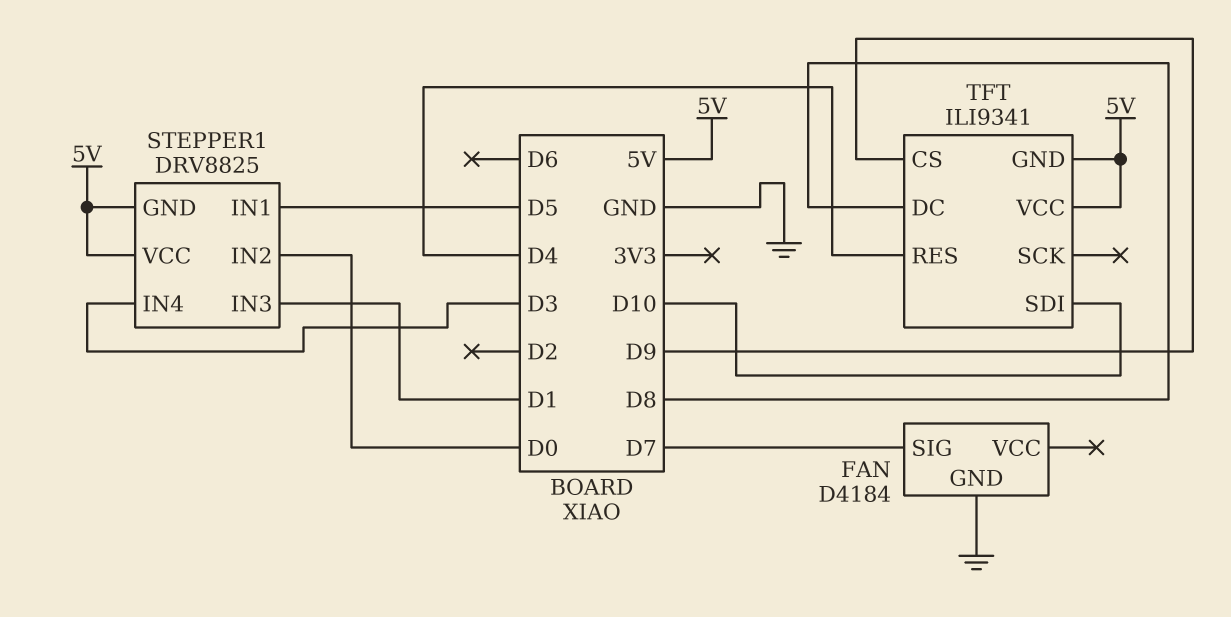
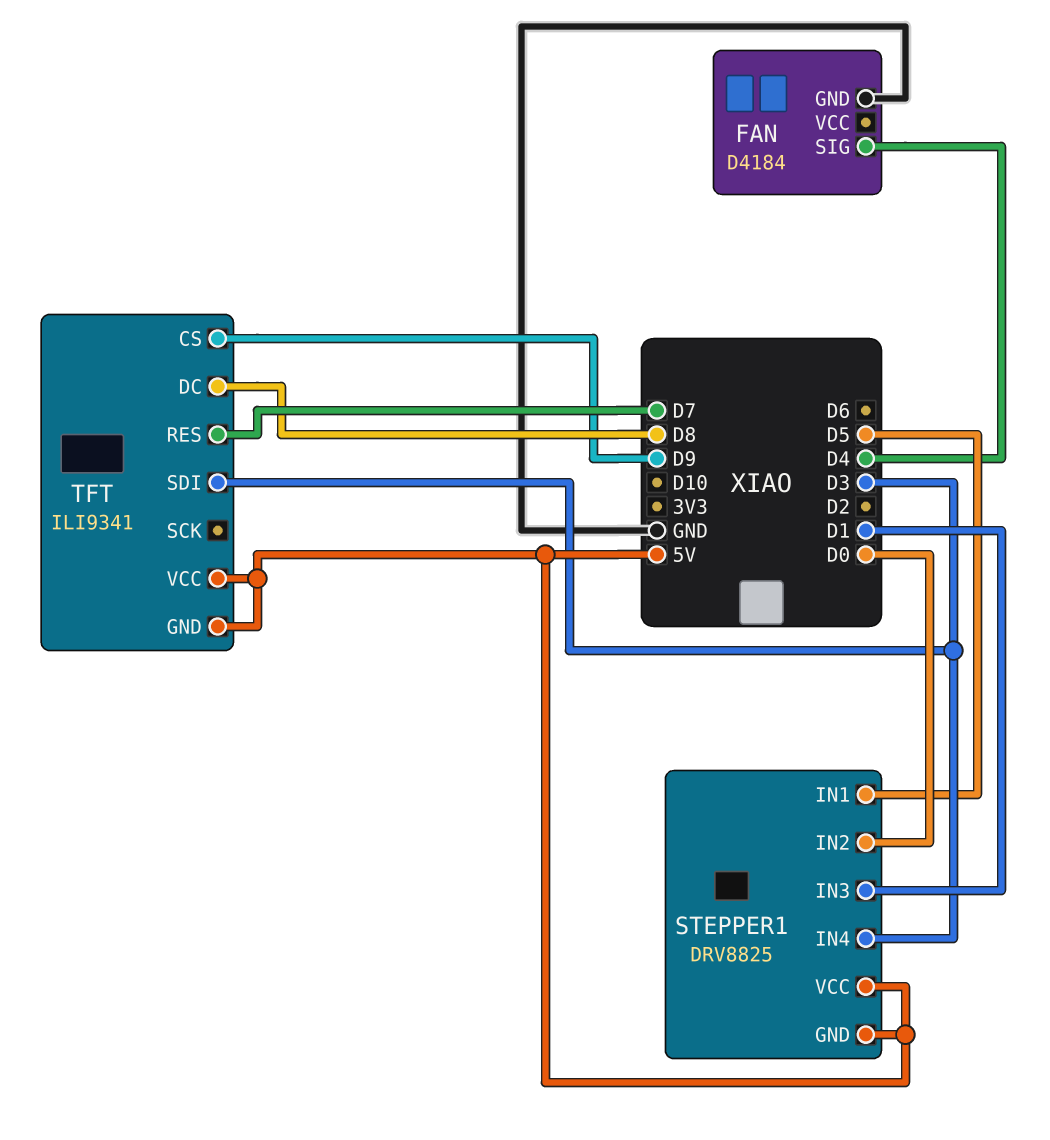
FAN pin SIG: D7 -> D4
TFT pin RES: D4 -> D7
TFT pin SDI: D10 -> D3

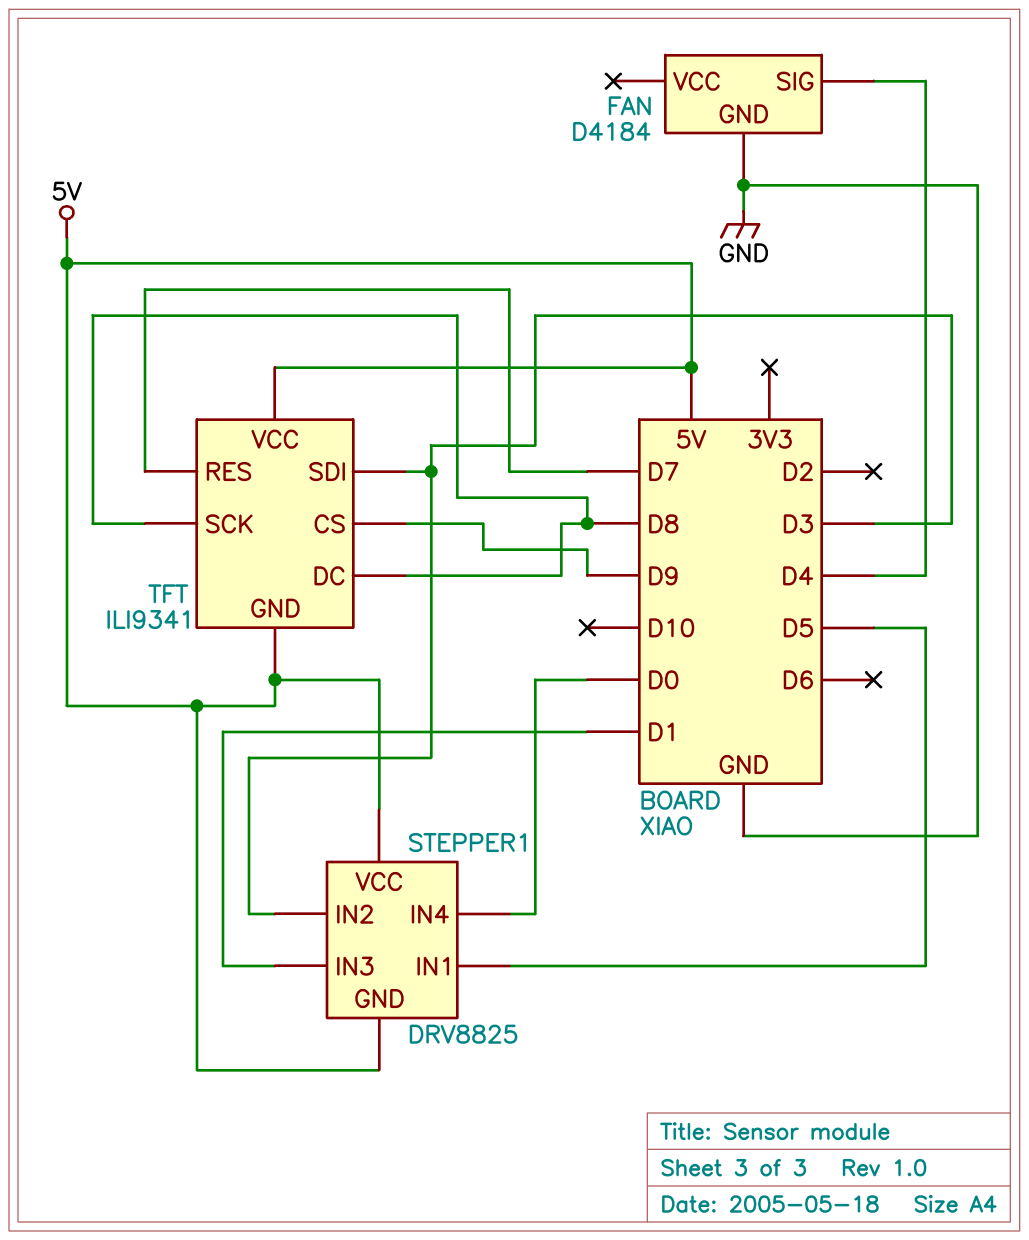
STEPPER1 pin IN2: D0 -> D3
STEPPER1 pin IN4: D3 -> D0
TFT pin SCK: none -> D8

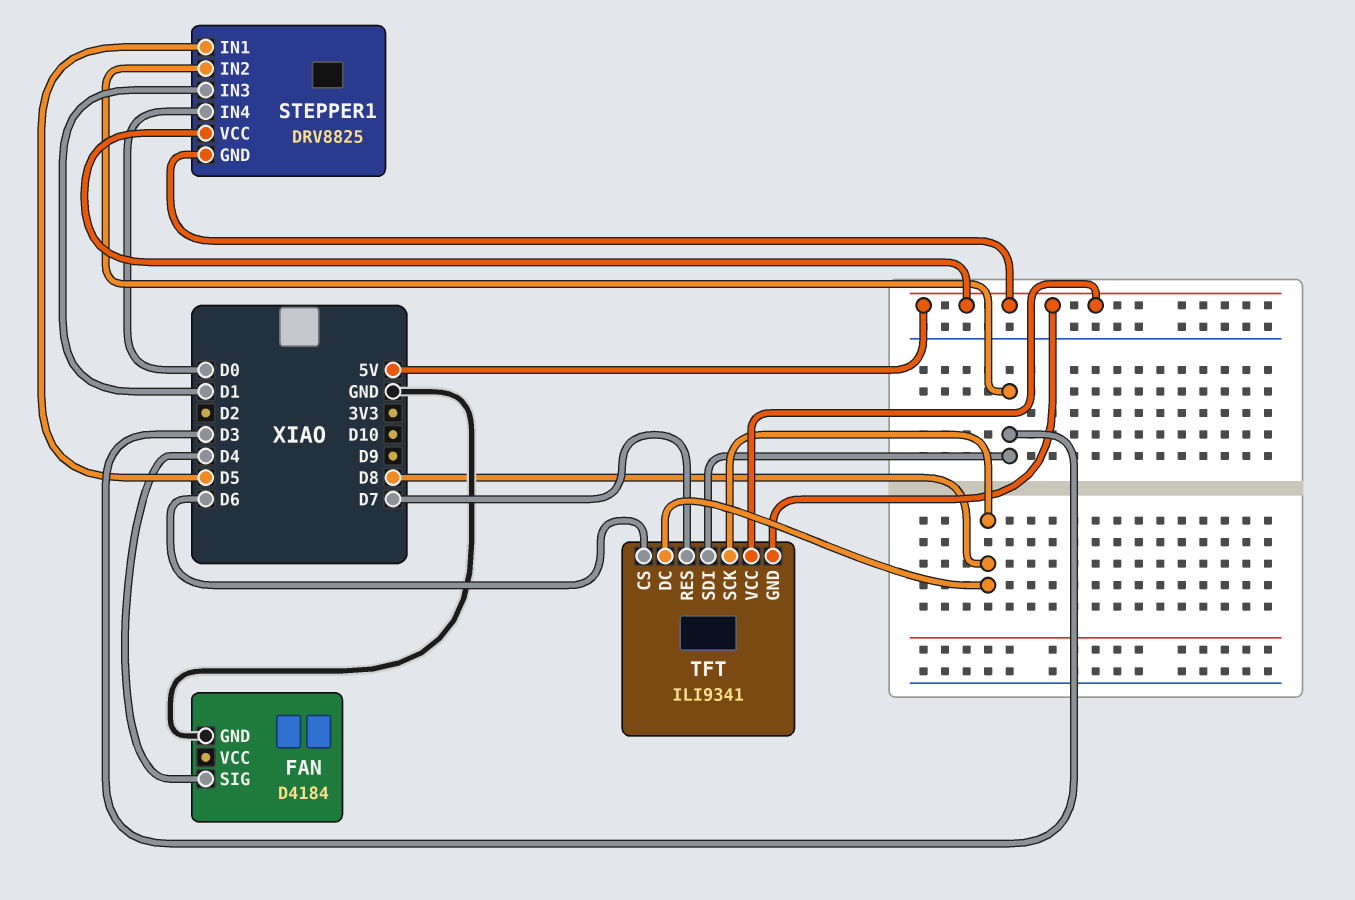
TFT pin CS: D9 -> D6

